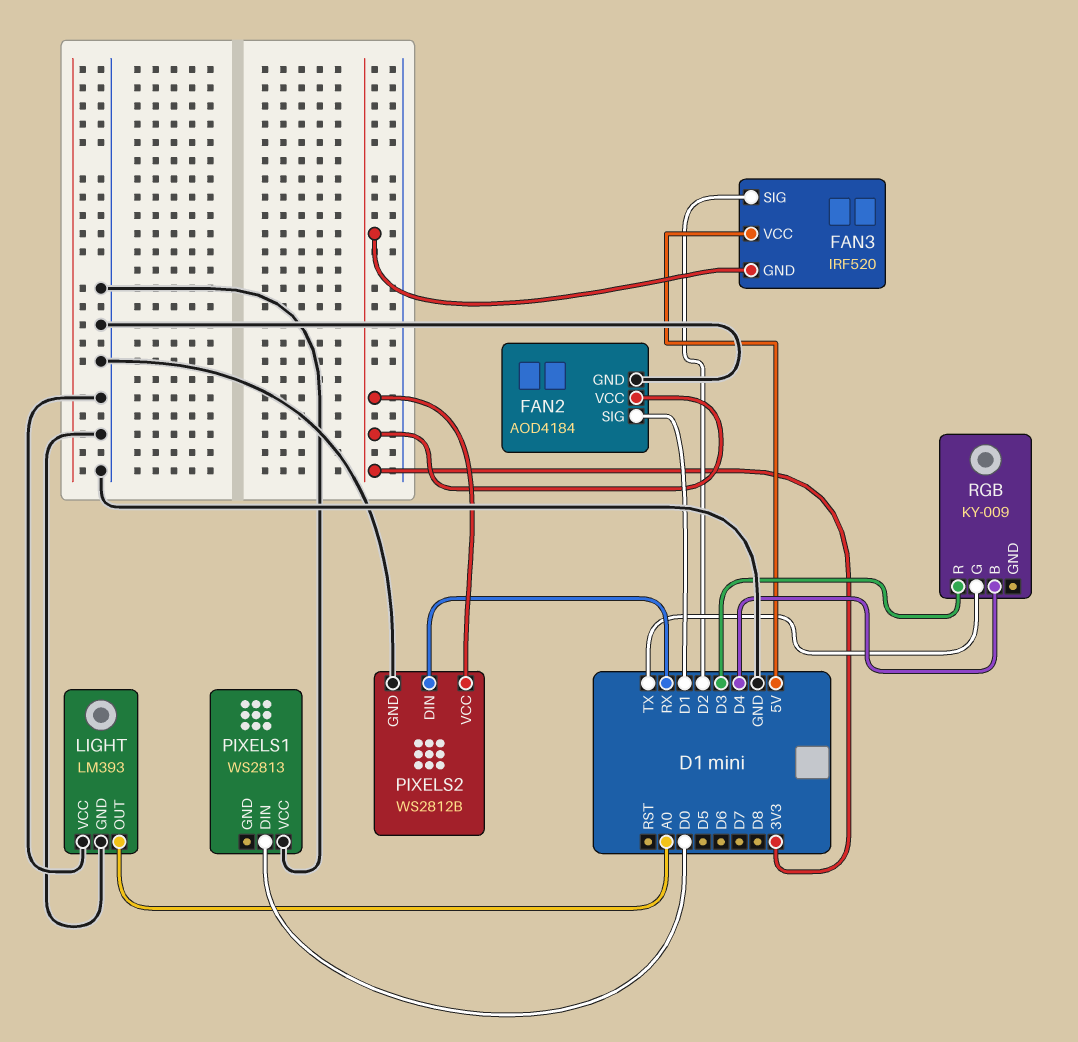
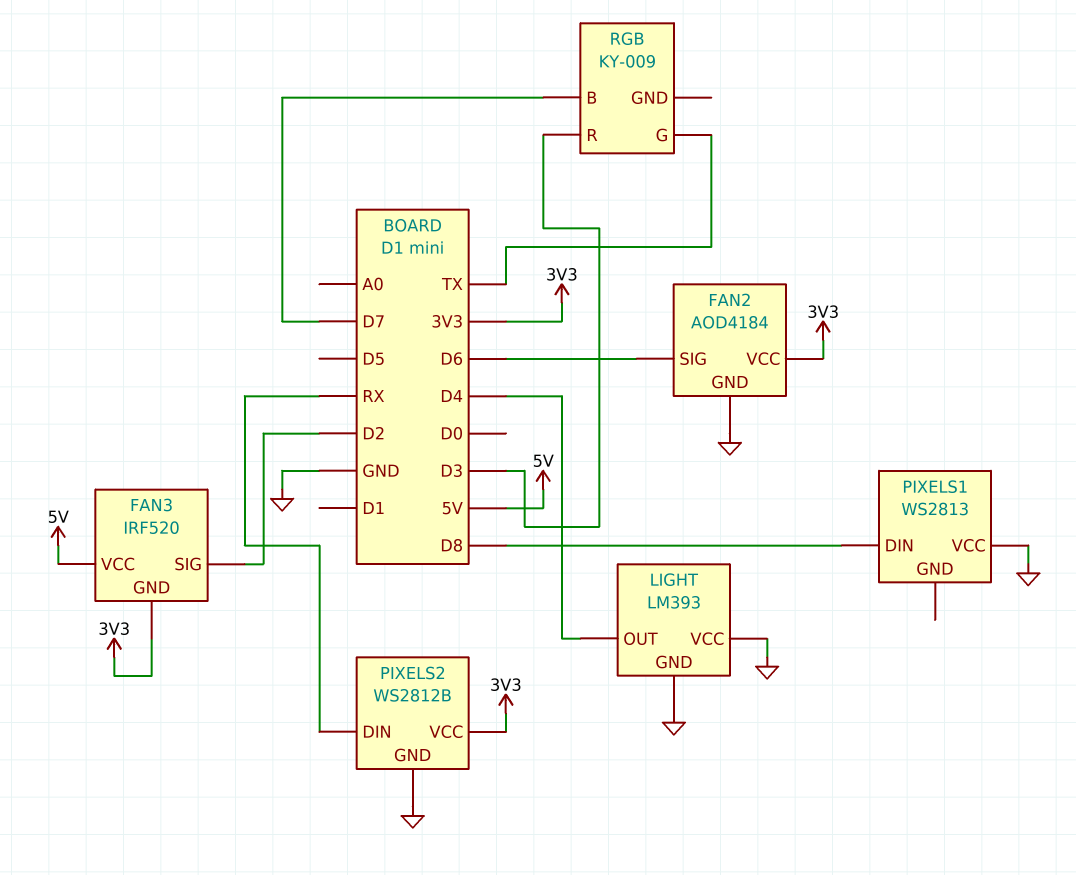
FAN2 pin SIG: D1 -> D6
LIGHT pin OUT: A0 -> D4
PIXELS1 pin DIN: D0 -> D8
RGB pin B: D4 -> D7

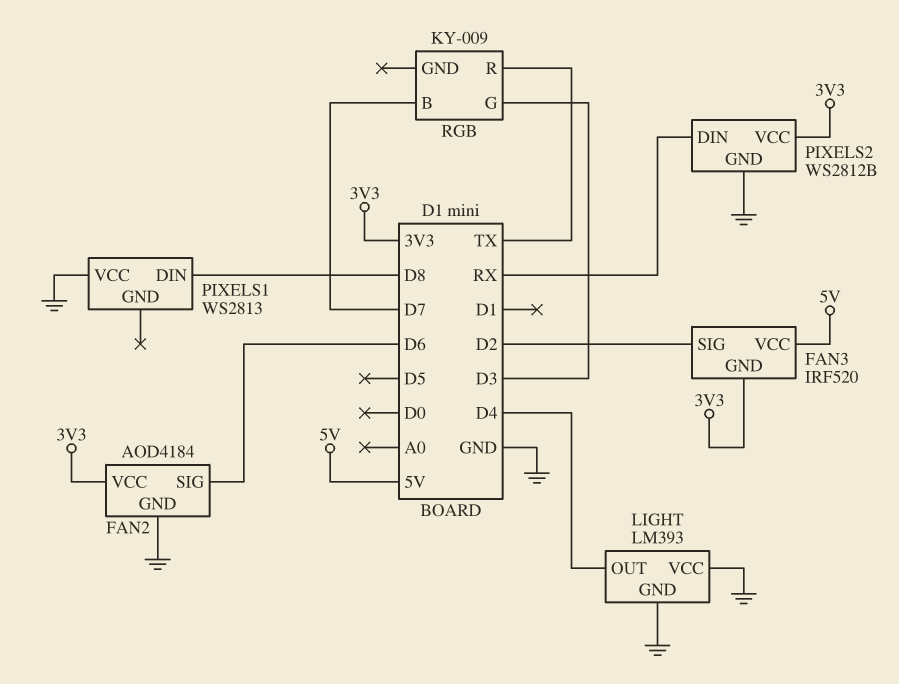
RGB pin G: TX -> D3
RGB pin R: D3 -> TX

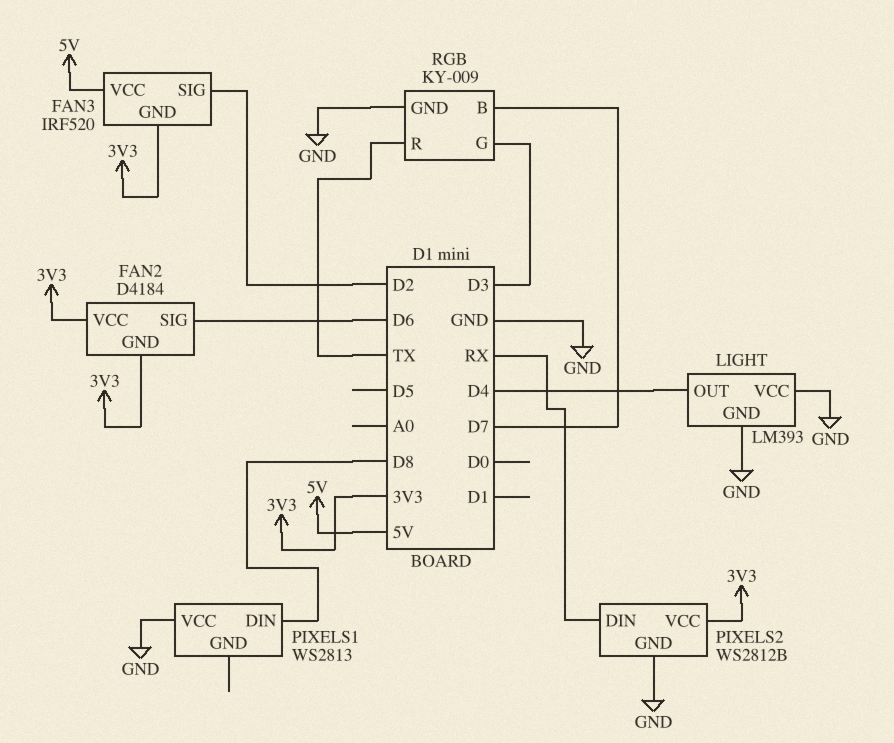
FAN2: AOD4184 -> D4184
FAN2 pin GND: GND -> 3V3
RGB pin GND: none -> GND

